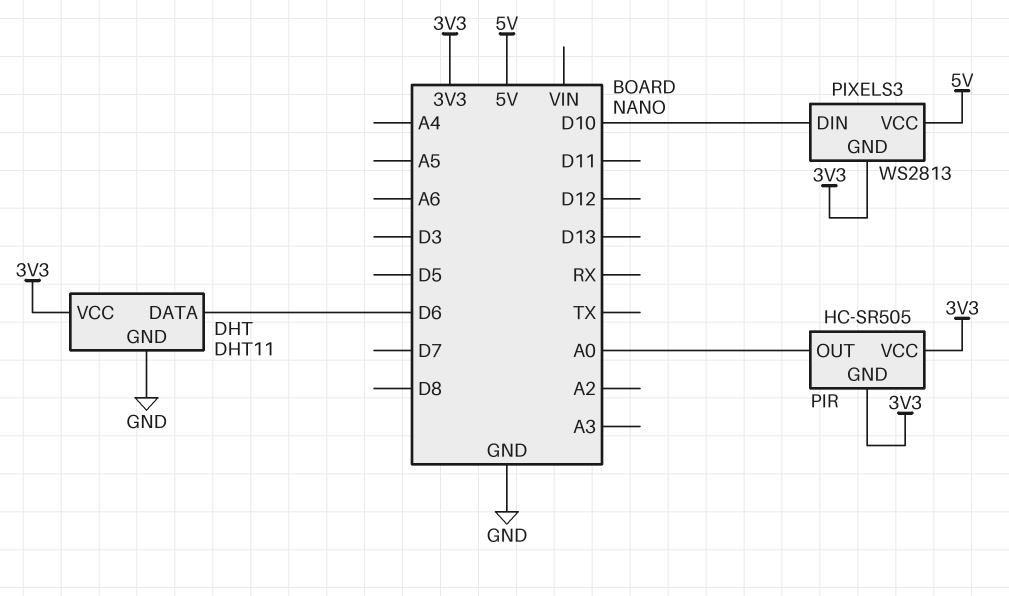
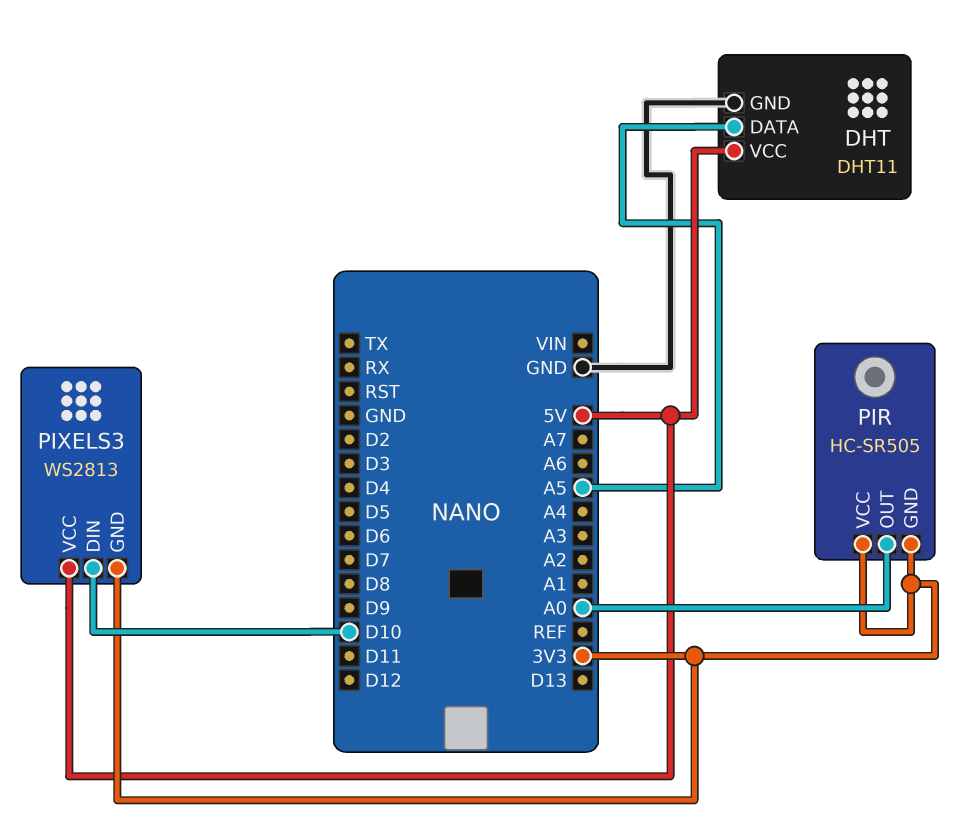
DHT pin DATA: D6 -> A5
DHT pin VCC: 3V3 -> 5V

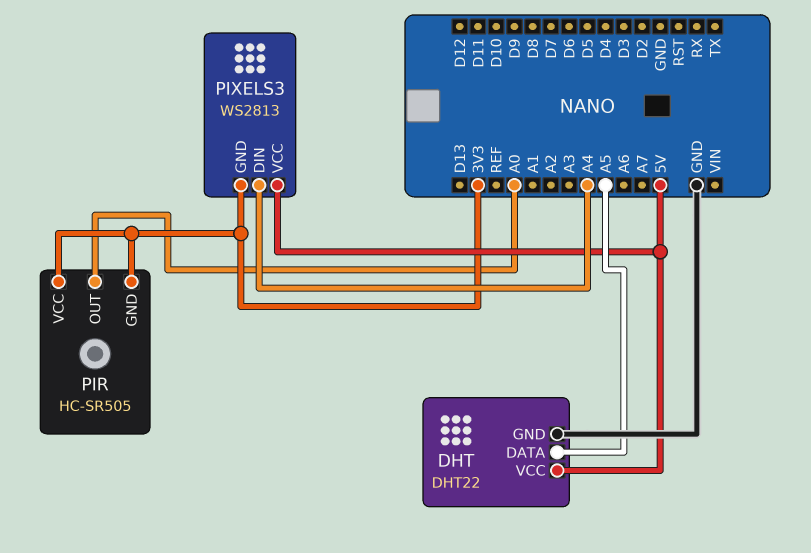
DHT: DHT11 -> DHT22
PIXELS3 pin DIN: D10 -> A4

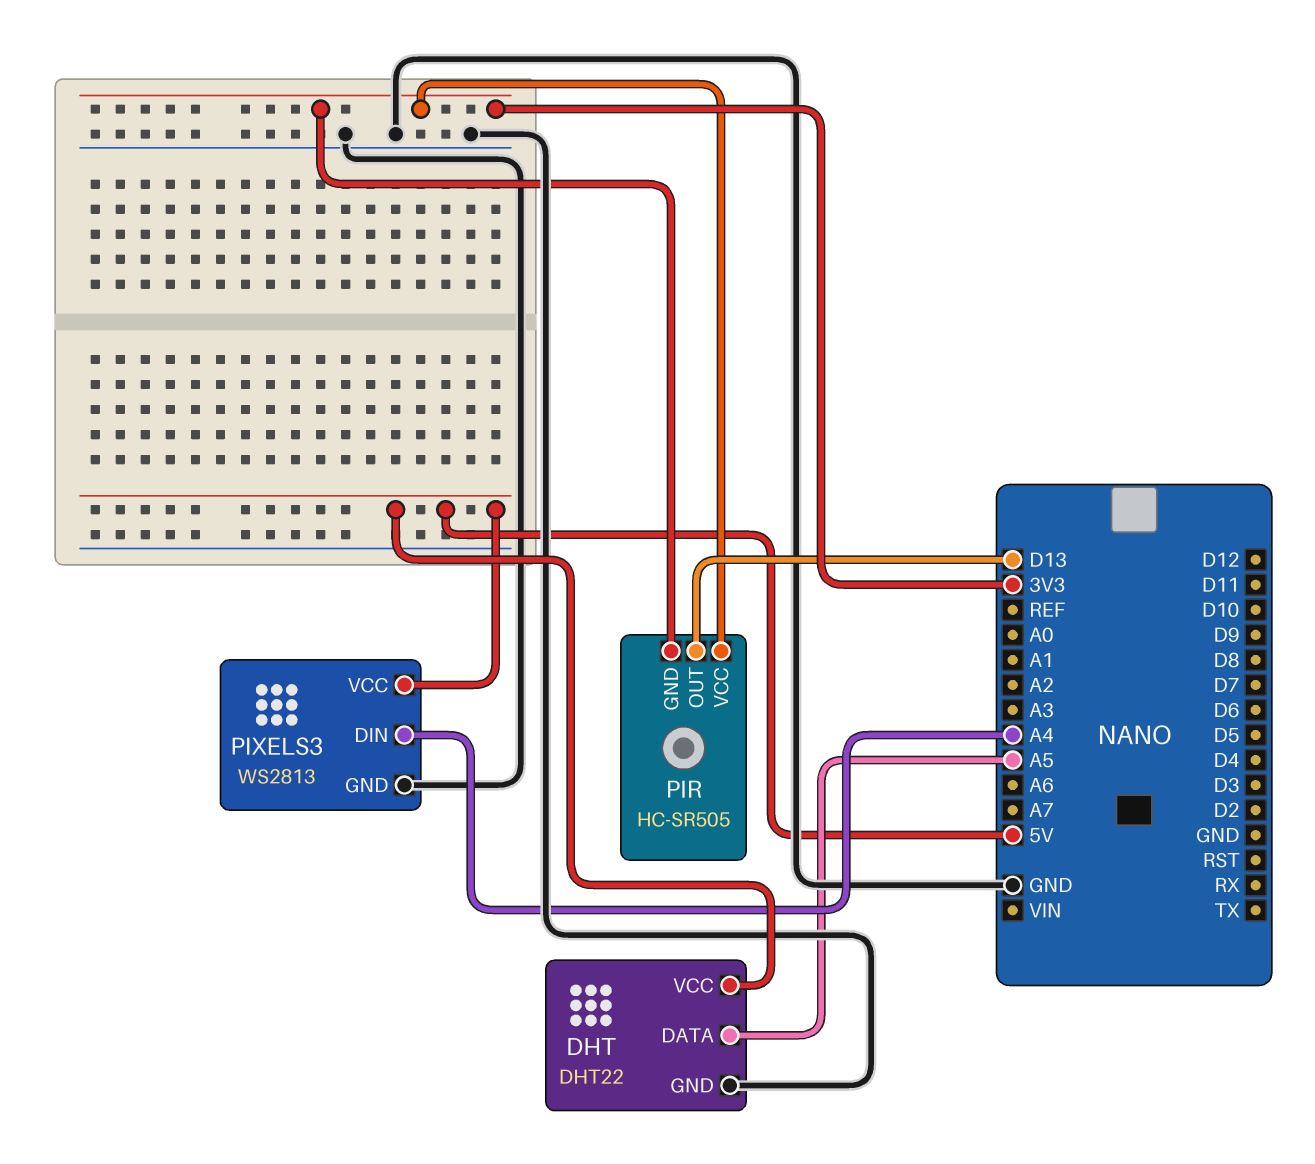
PIR pin OUT: A0 -> D13
PIXELS3 pin GND: 3V3 -> GND

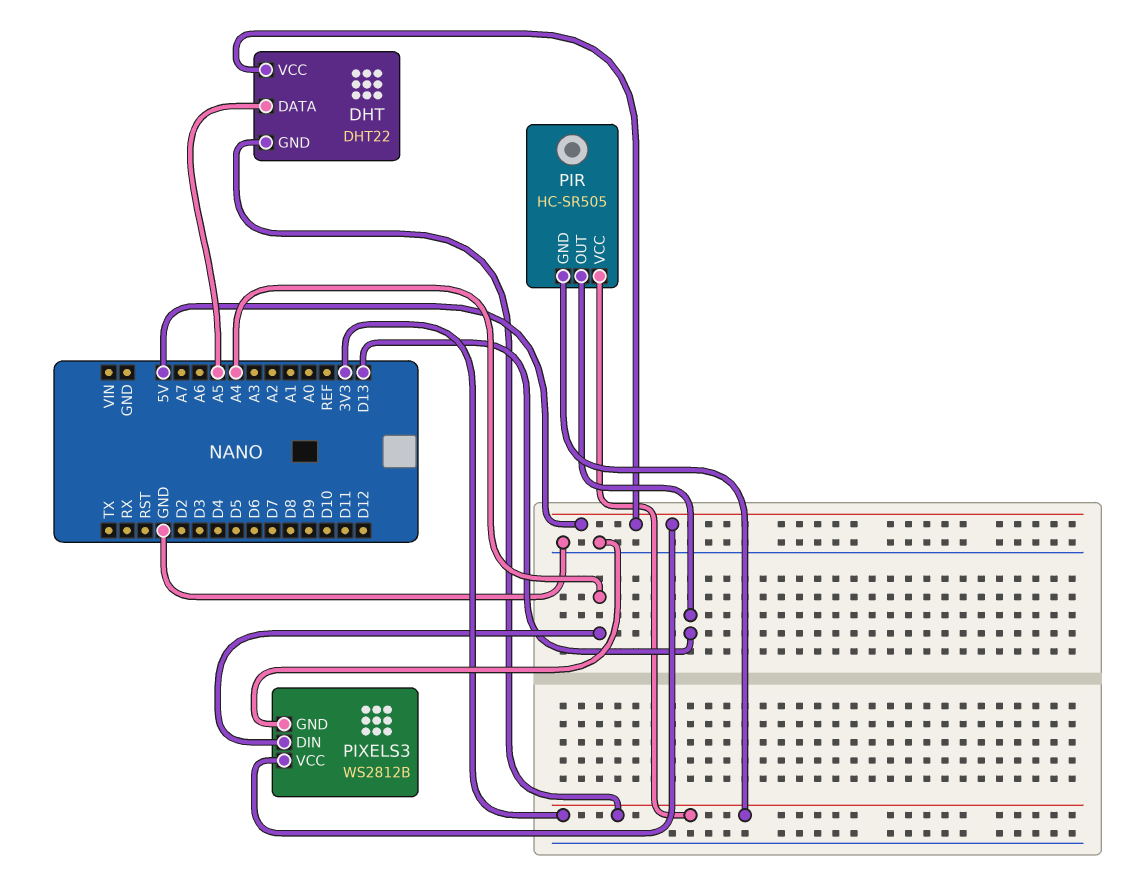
DHT pin GND: GND -> 3V3
PIXELS3: WS2813 -> WS2812B

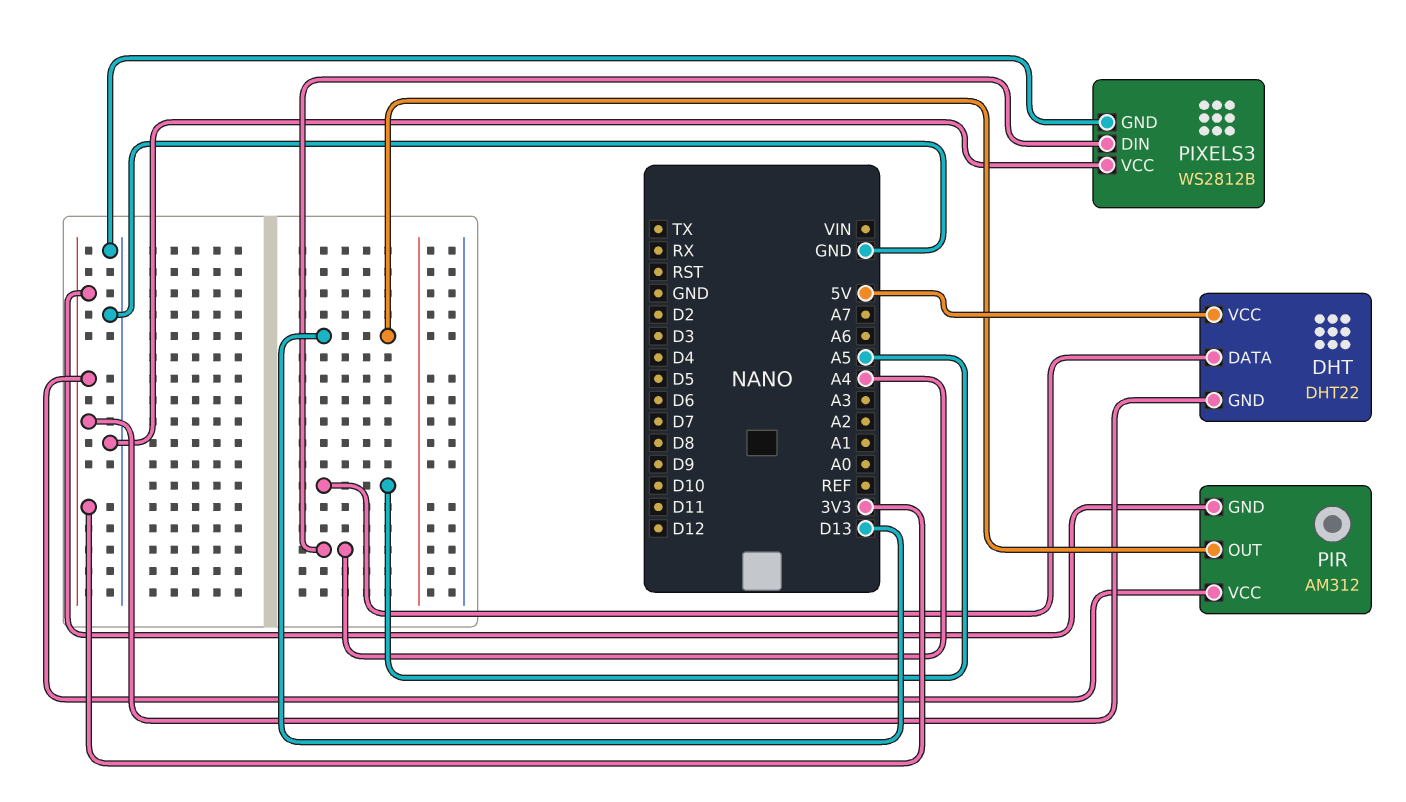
PIR: HC-SR505 -> AM312
PIXELS3 pin VCC: 5V -> GND

